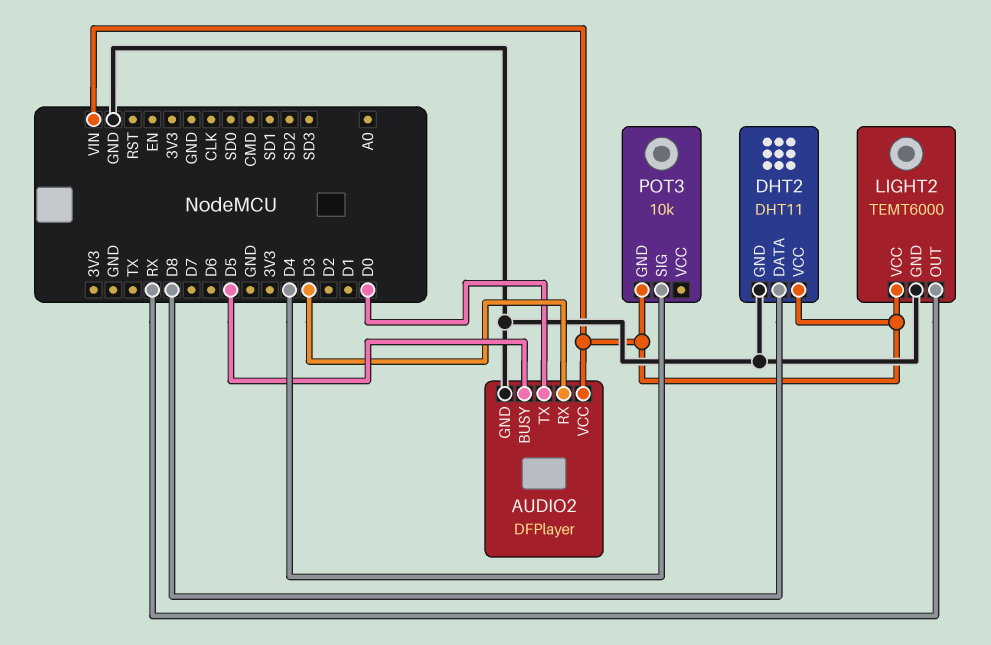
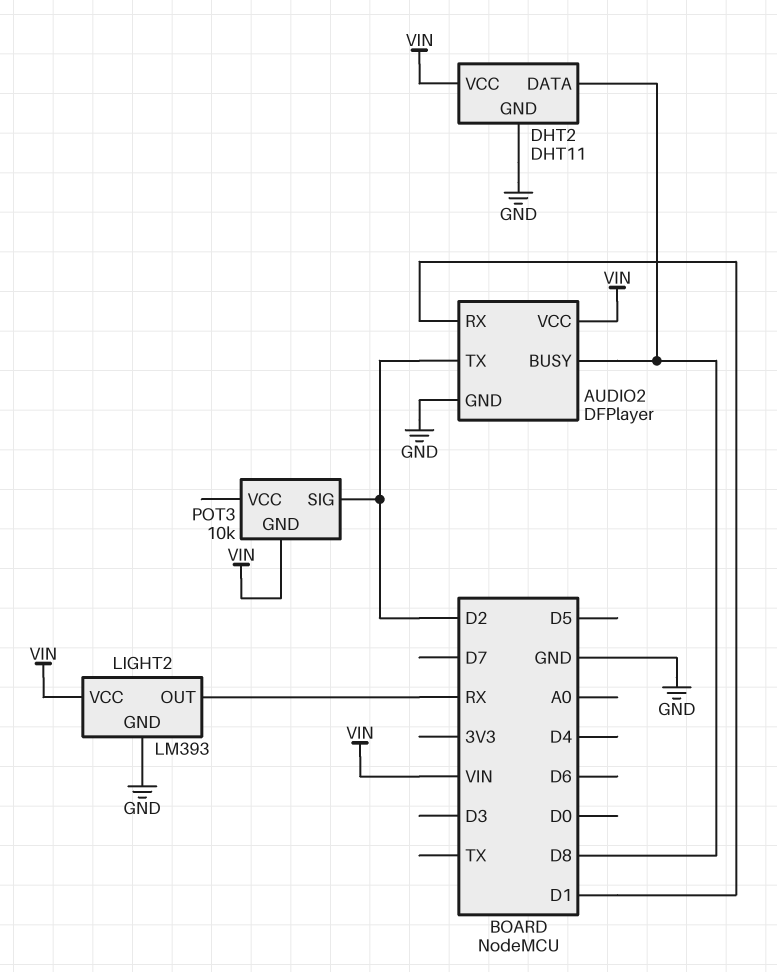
AUDIO2 pin BUSY: D5 -> D8
AUDIO2 pin RX: D3 -> D1
AUDIO2 pin TX: D0 -> D2
LIGHT2: TEMT6000 -> LM393
POT3 pin SIG: D4 -> D2

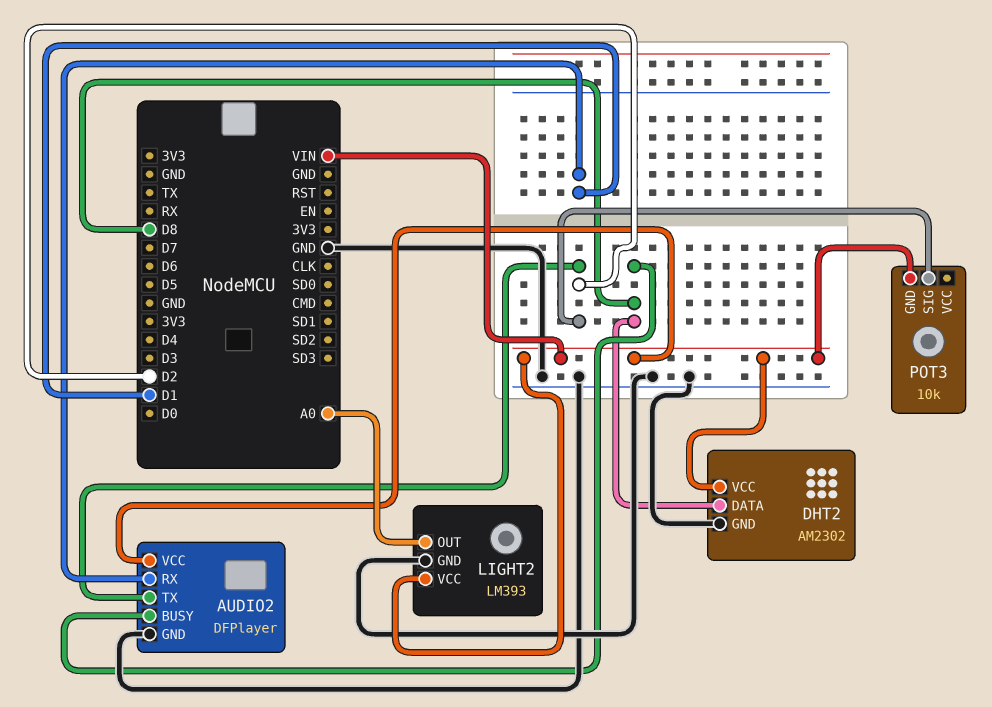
DHT2: DHT11 -> AM2302
LIGHT2 pin OUT: RX -> A0

